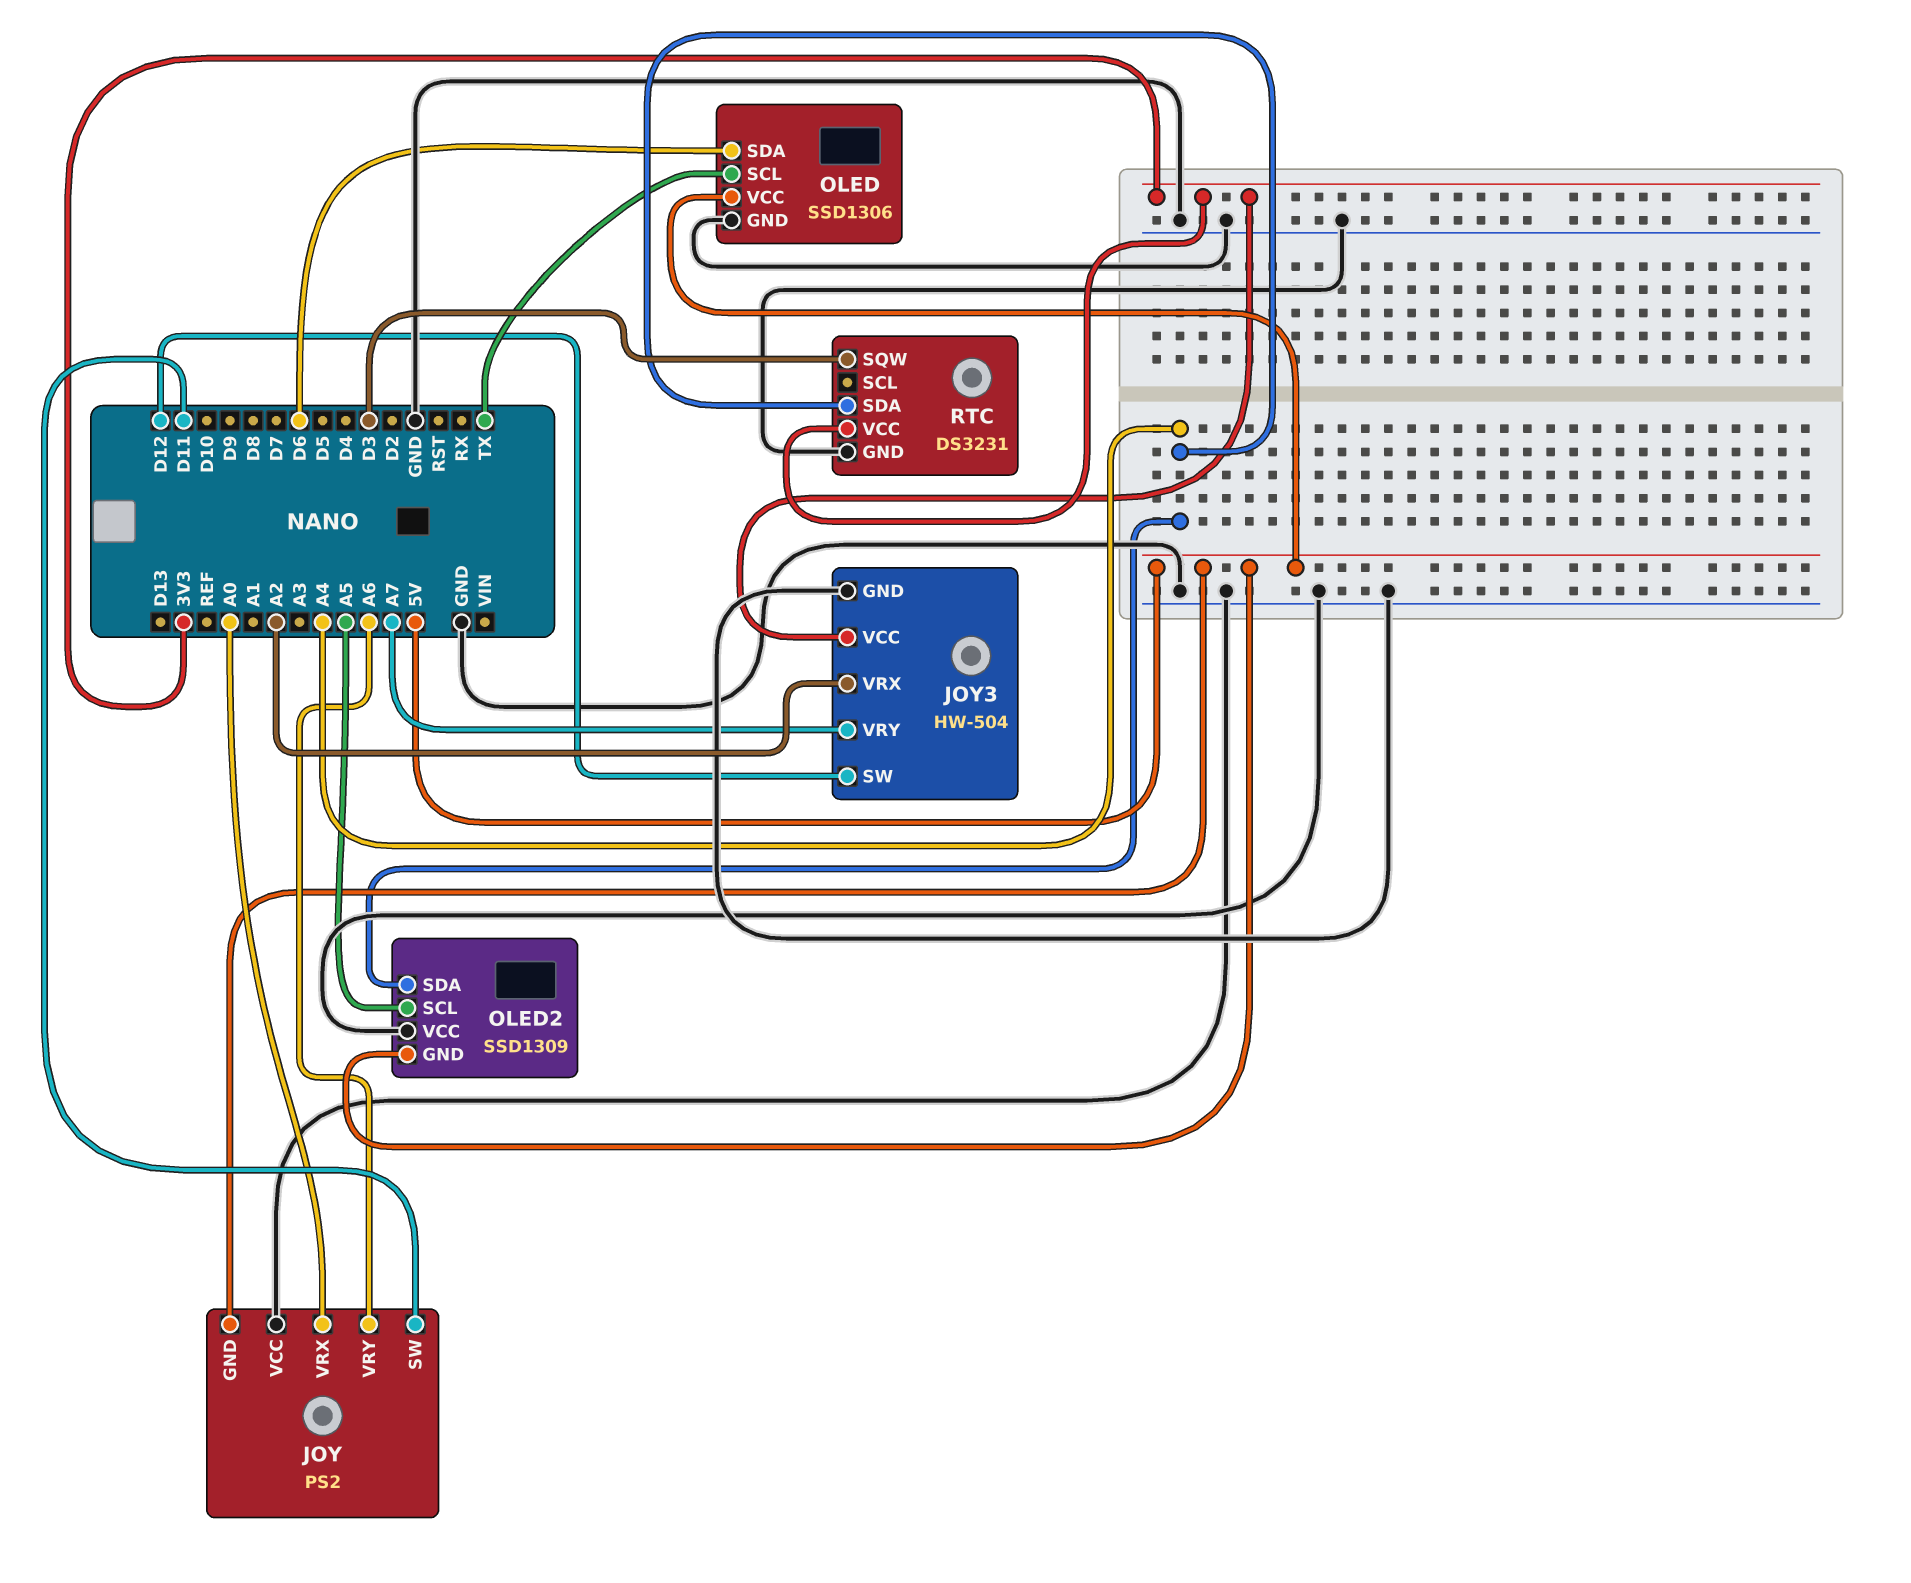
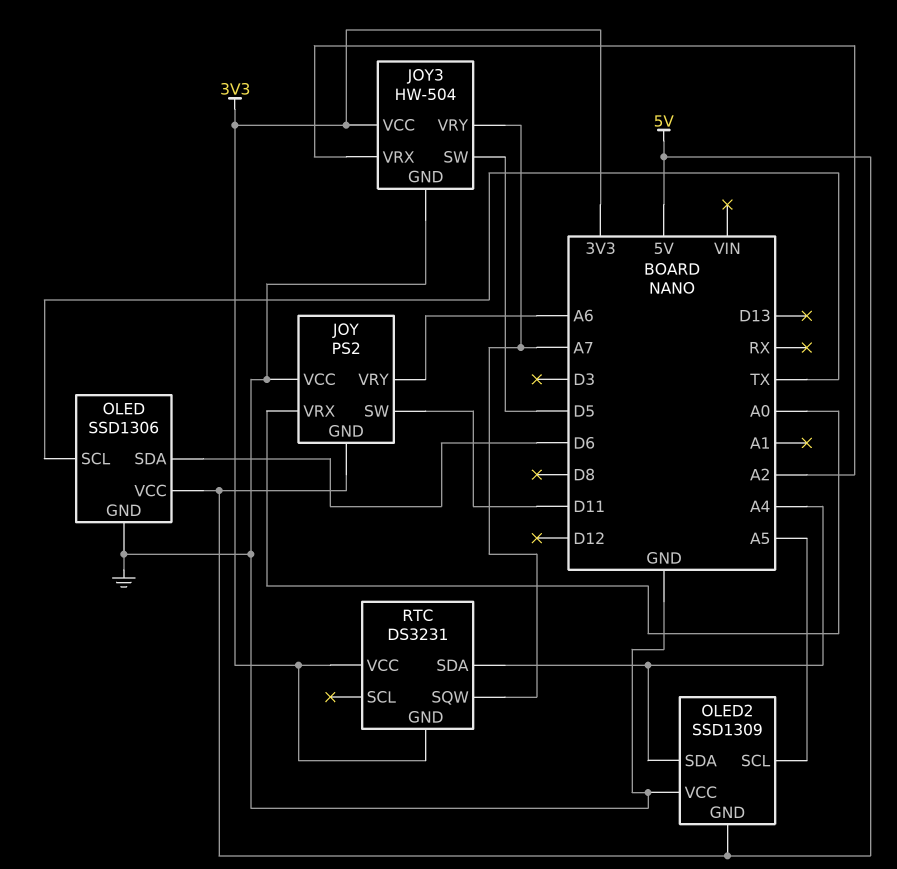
JOY3 pin SW: D12 -> D5
RTC pin GND: GND -> 3V3
RTC pin SQW: D3 -> A7

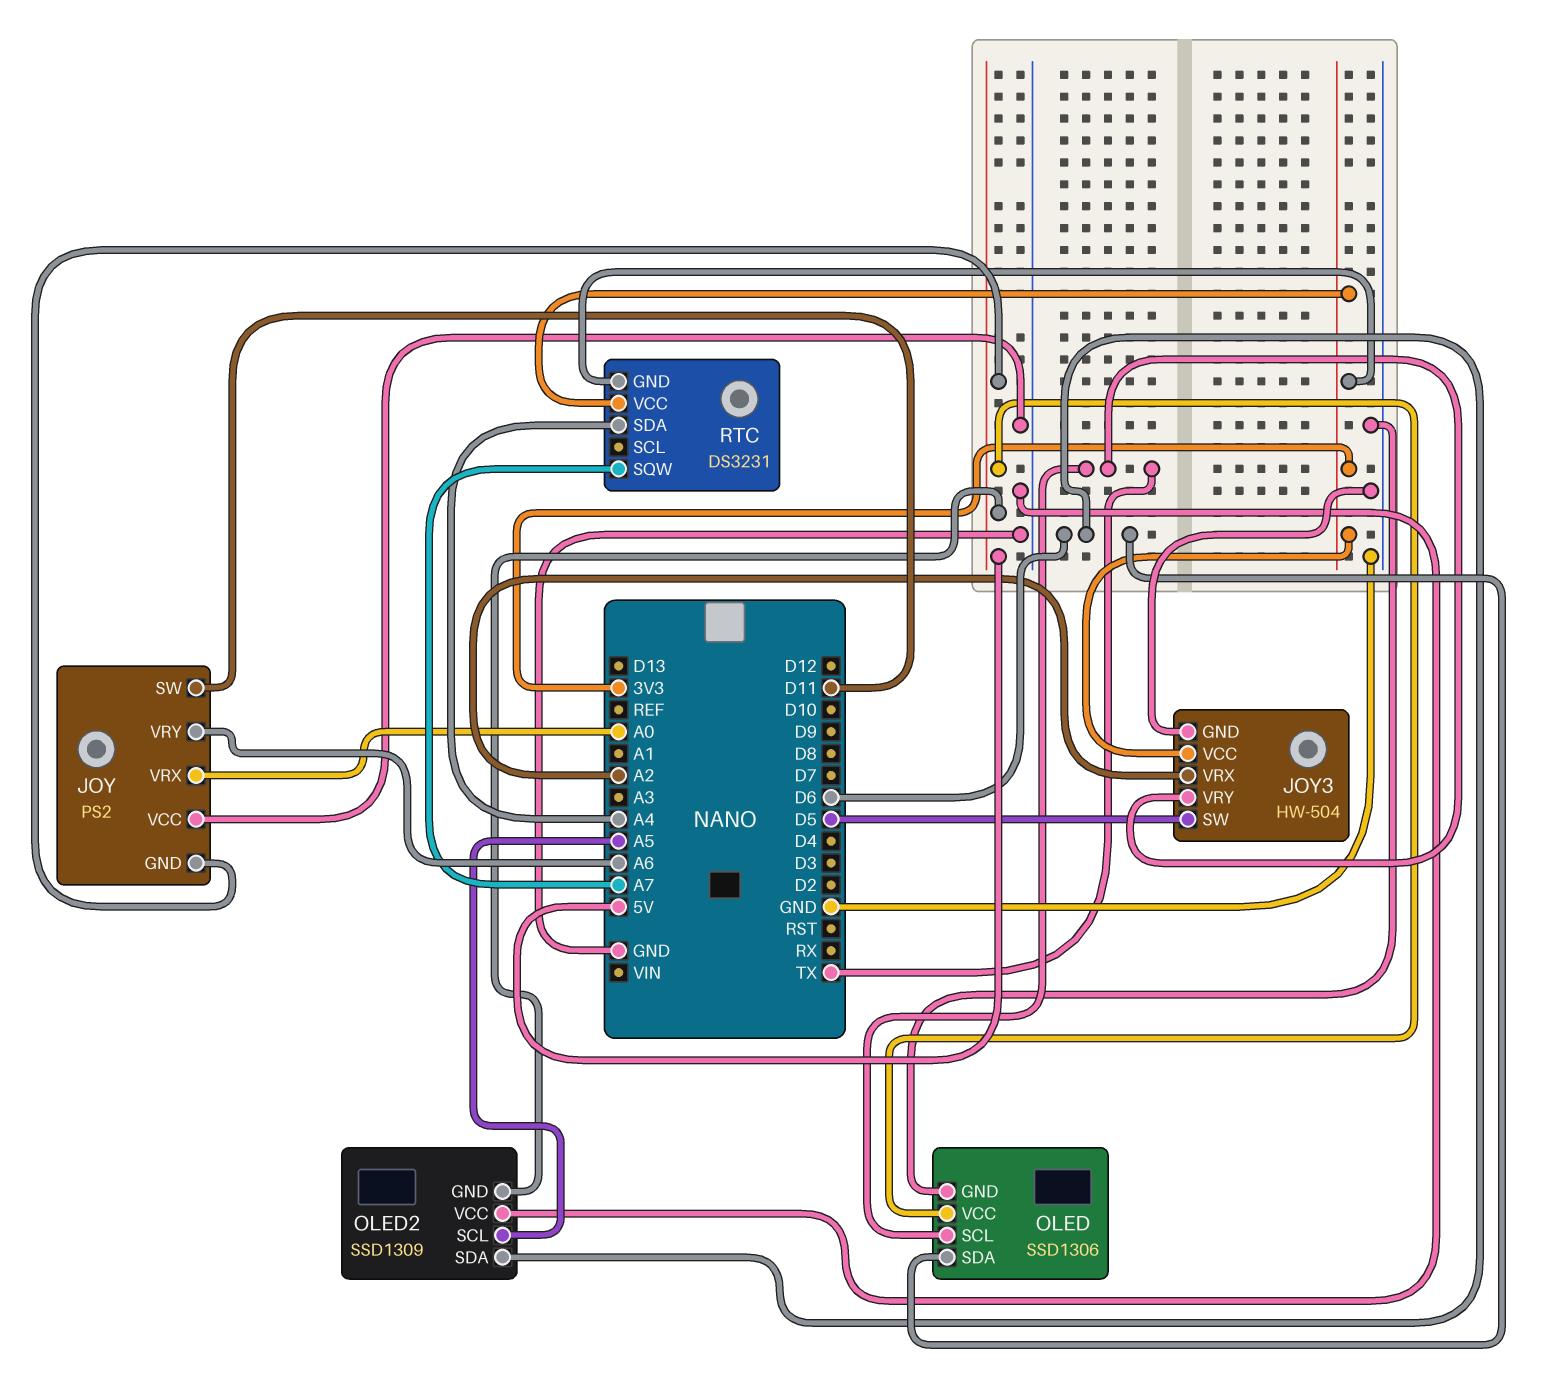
JOY3 pin VRY: A7 -> TX
OLED2 pin SDA: A4 -> D6

